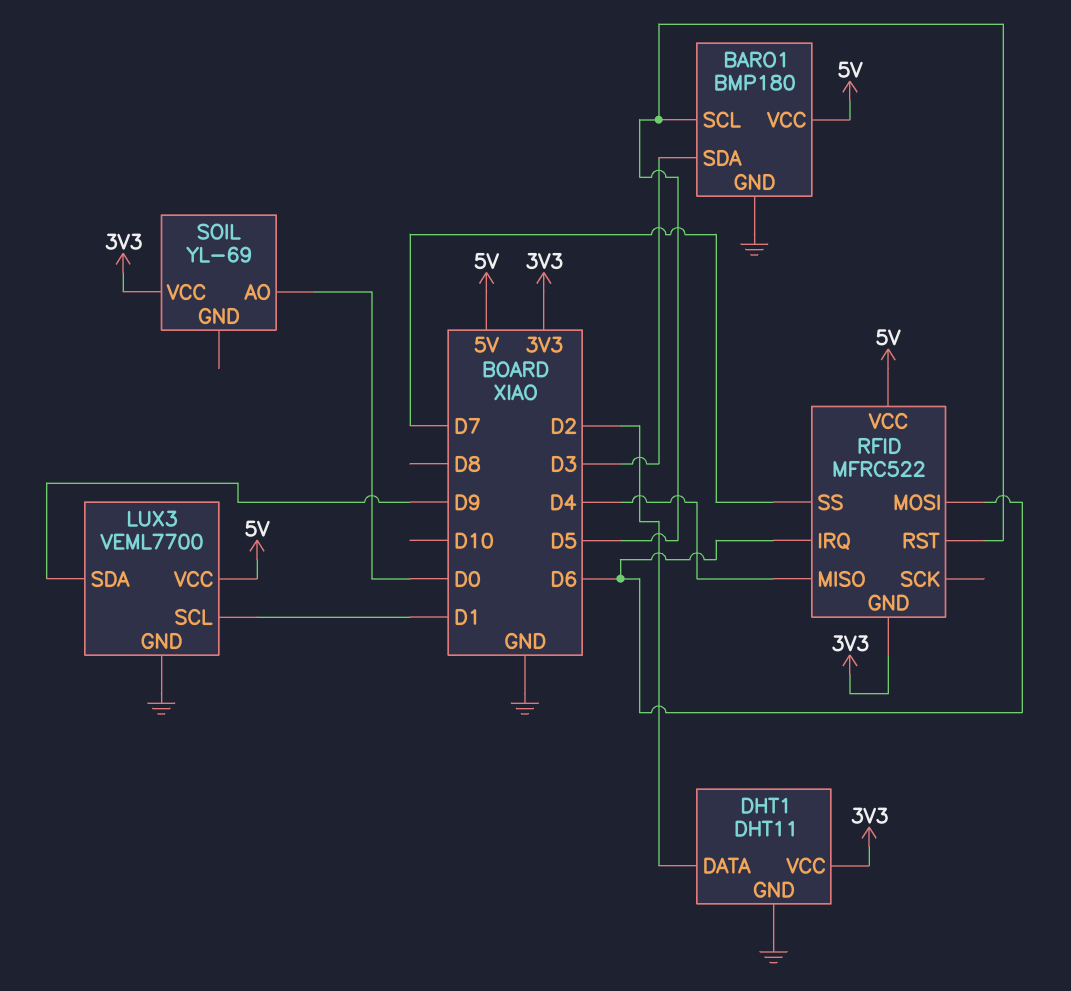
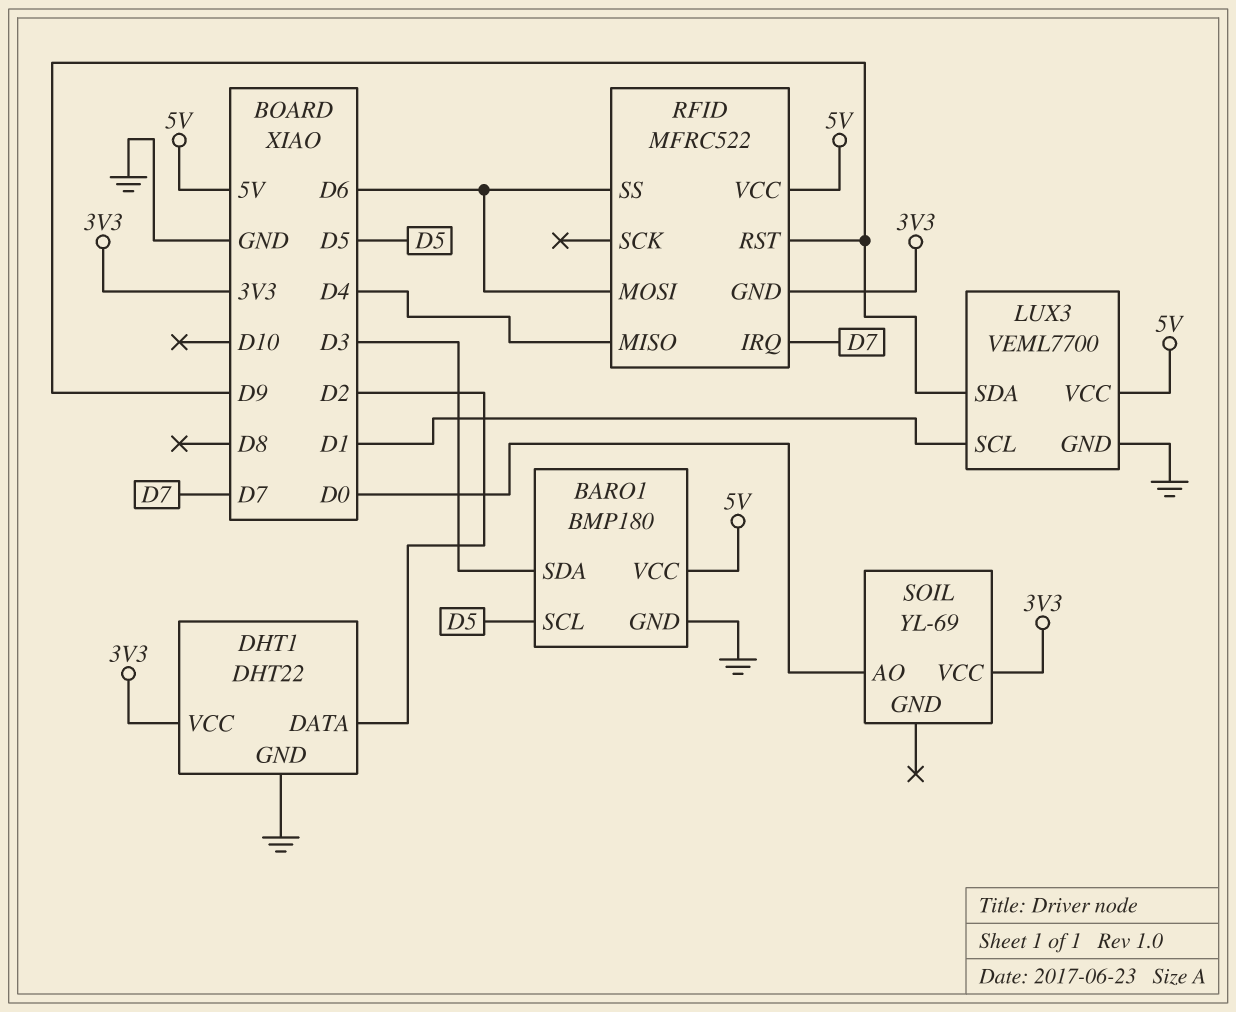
DHT1: DHT11 -> DHT22
RFID pin IRQ: D6 -> D7
RFID pin RST: D5 -> D9
RFID pin SS: D7 -> D6

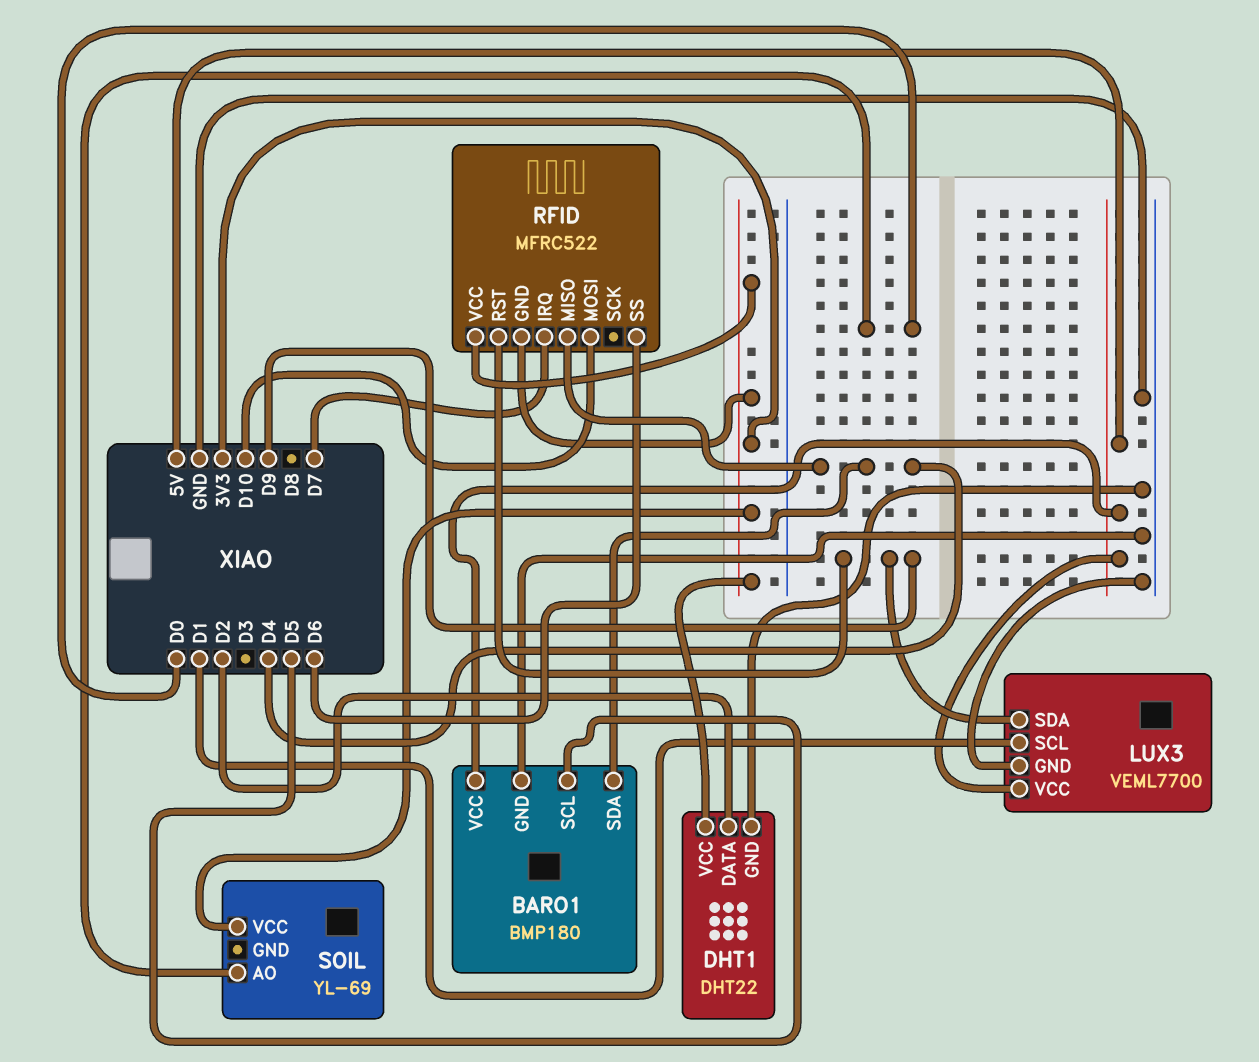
BARO1 pin SDA: D3 -> D4
RFID pin MOSI: D6 -> D10
RFID pin VCC: 5V -> 3V3

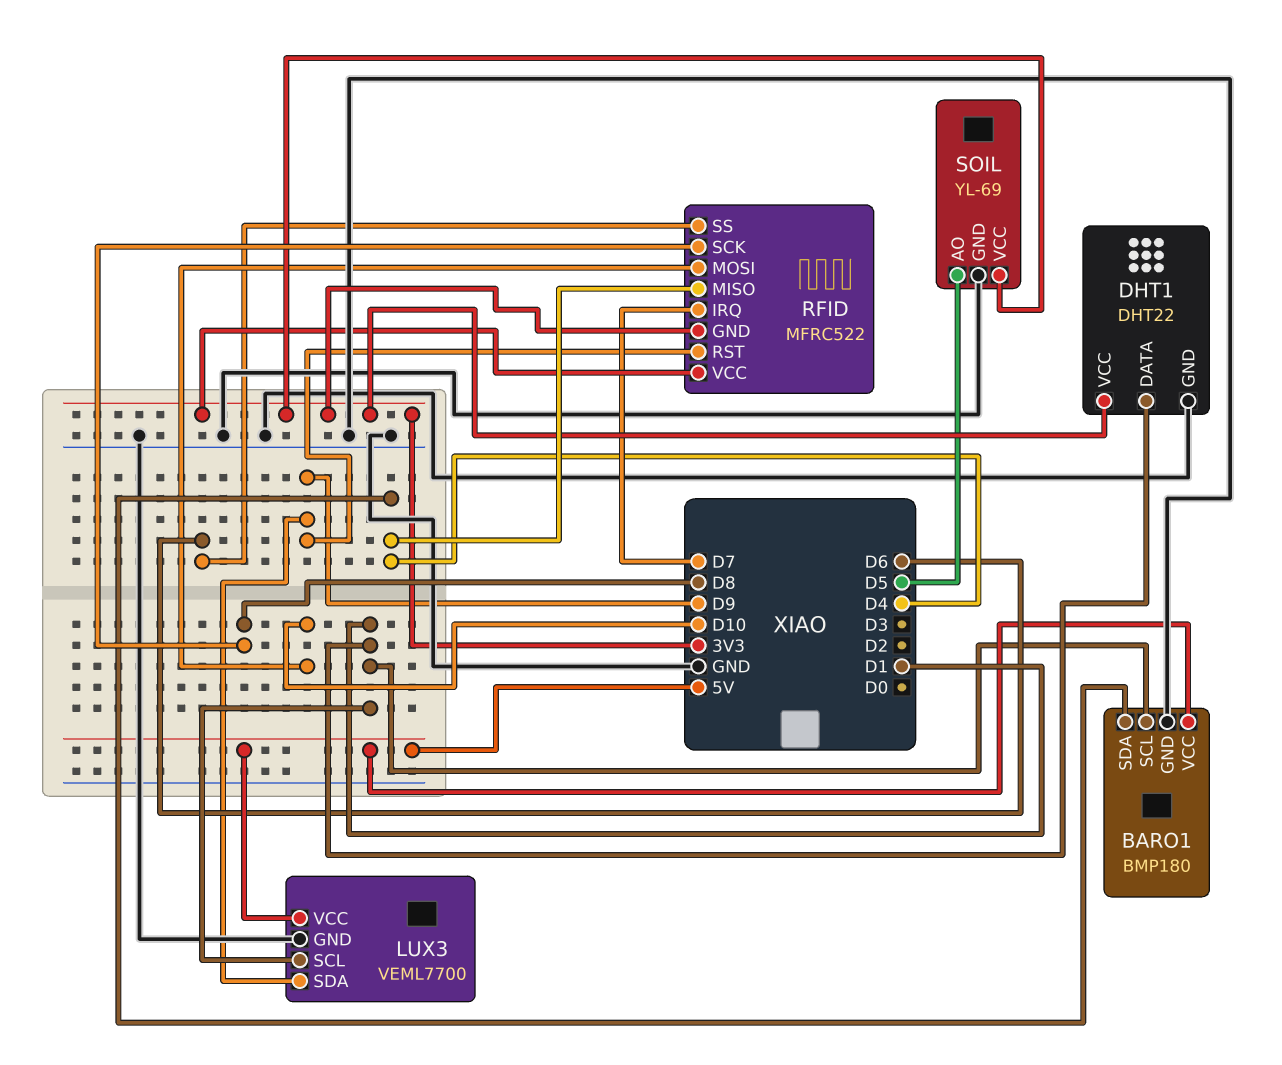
BARO1 pin SCL: D5 -> D1
DHT1 pin DATA: D2 -> D1
RFID pin SCK: none -> D8
SOIL pin AO: D0 -> D5
SOIL pin GND: none -> GND

